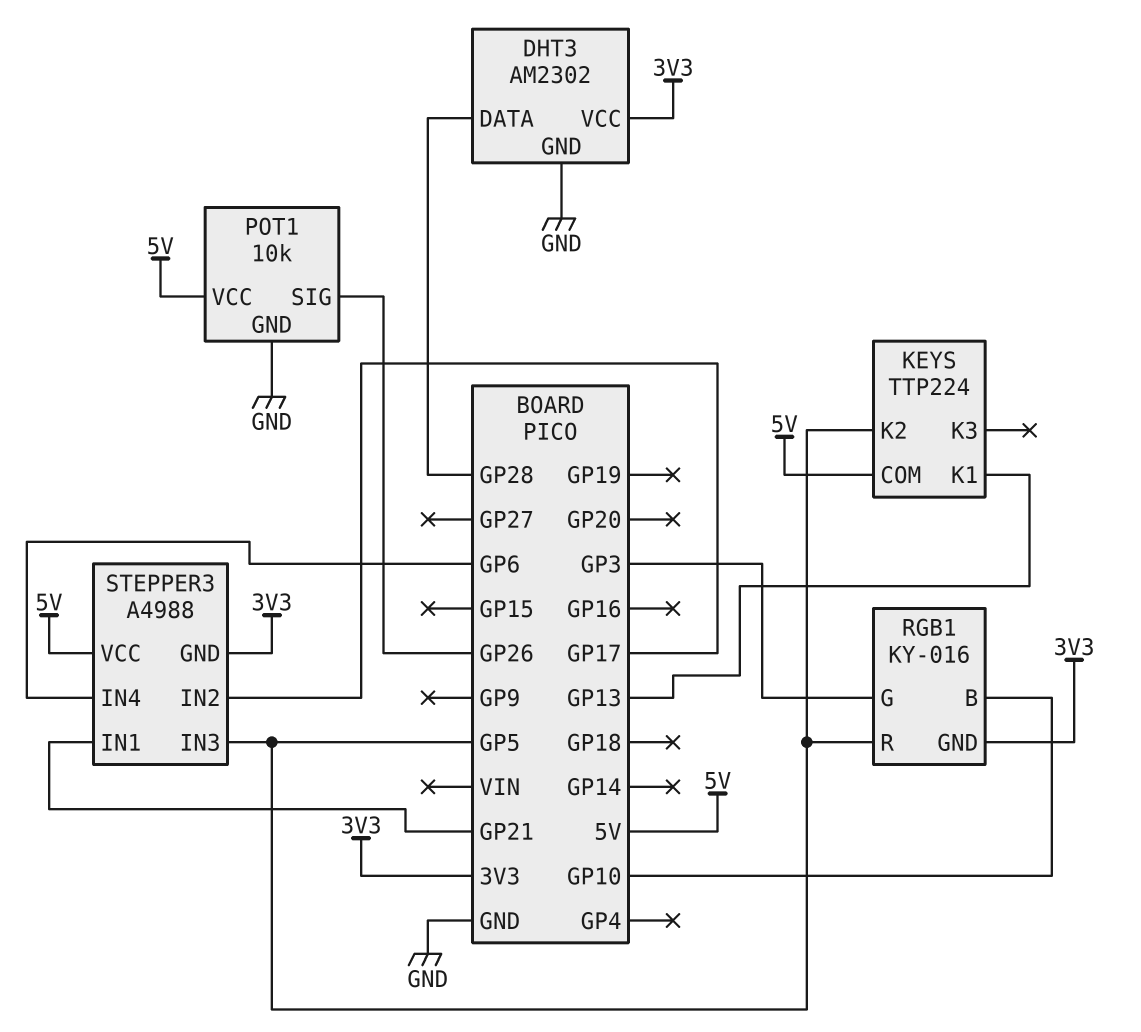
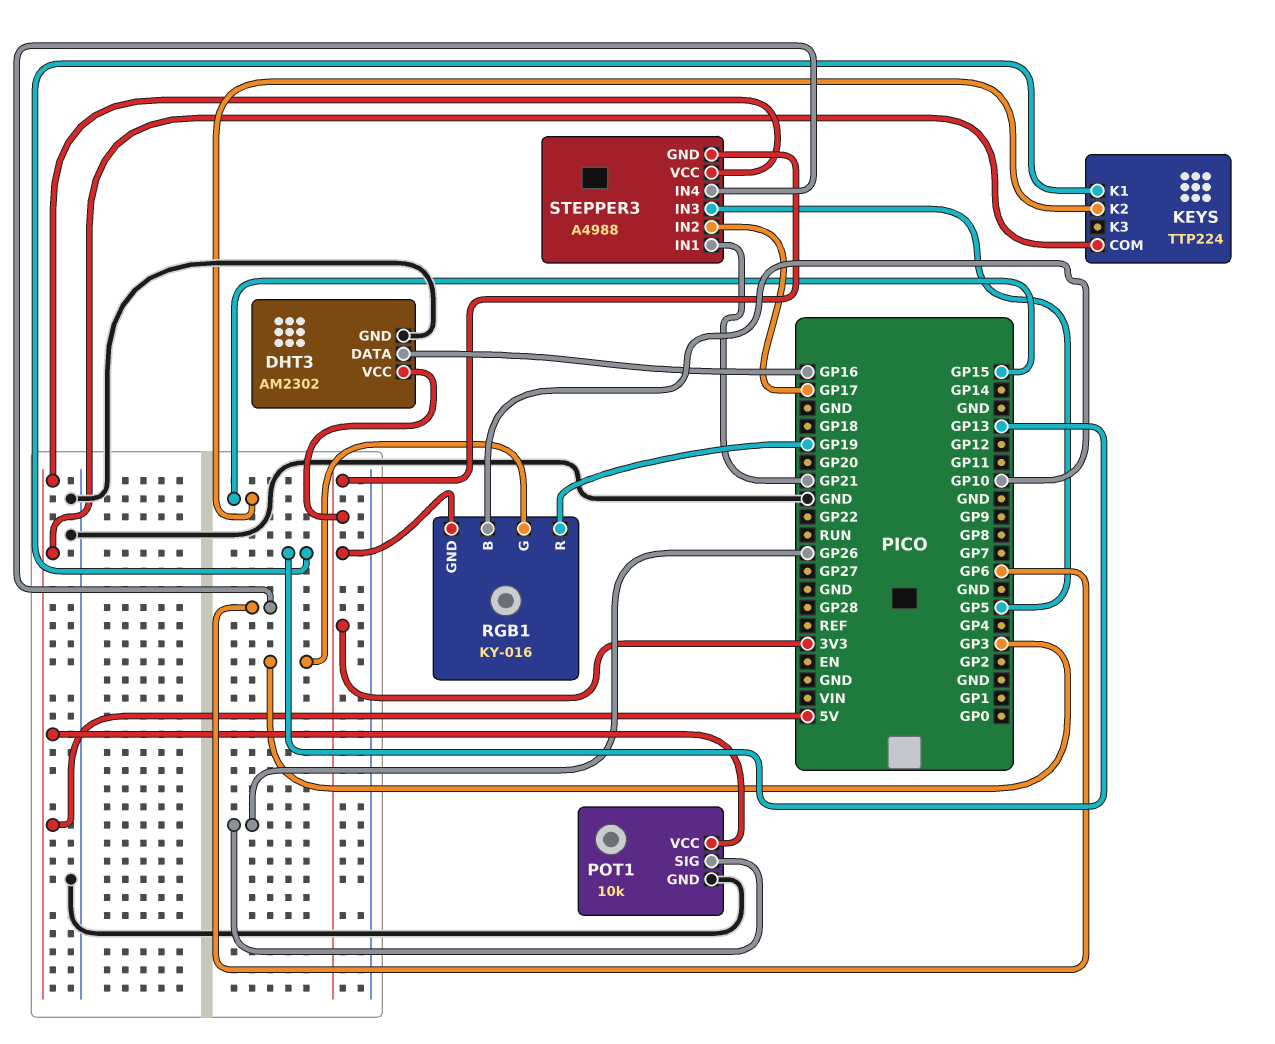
DHT3 pin DATA: GP28 -> GP16
KEYS pin K2: GP5 -> GP15
RGB1 pin R: GP5 -> GP19

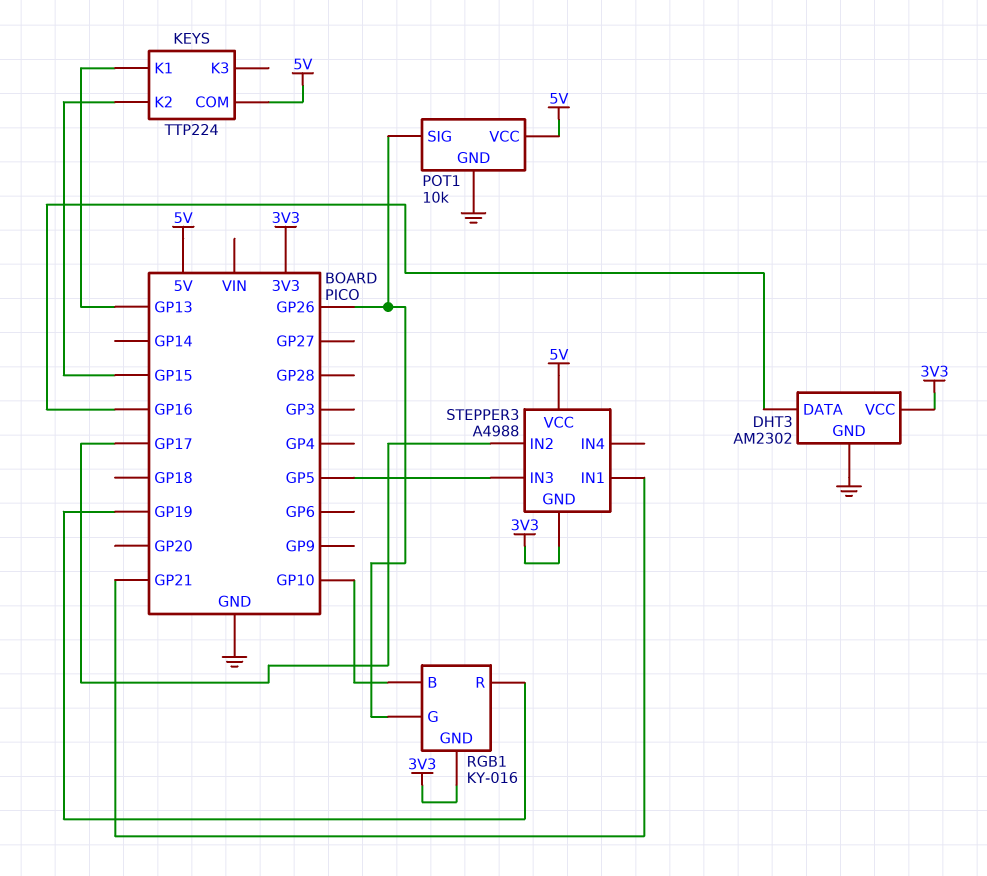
RGB1 pin G: GP3 -> GP26
STEPPER3 pin IN4: GP6 -> none

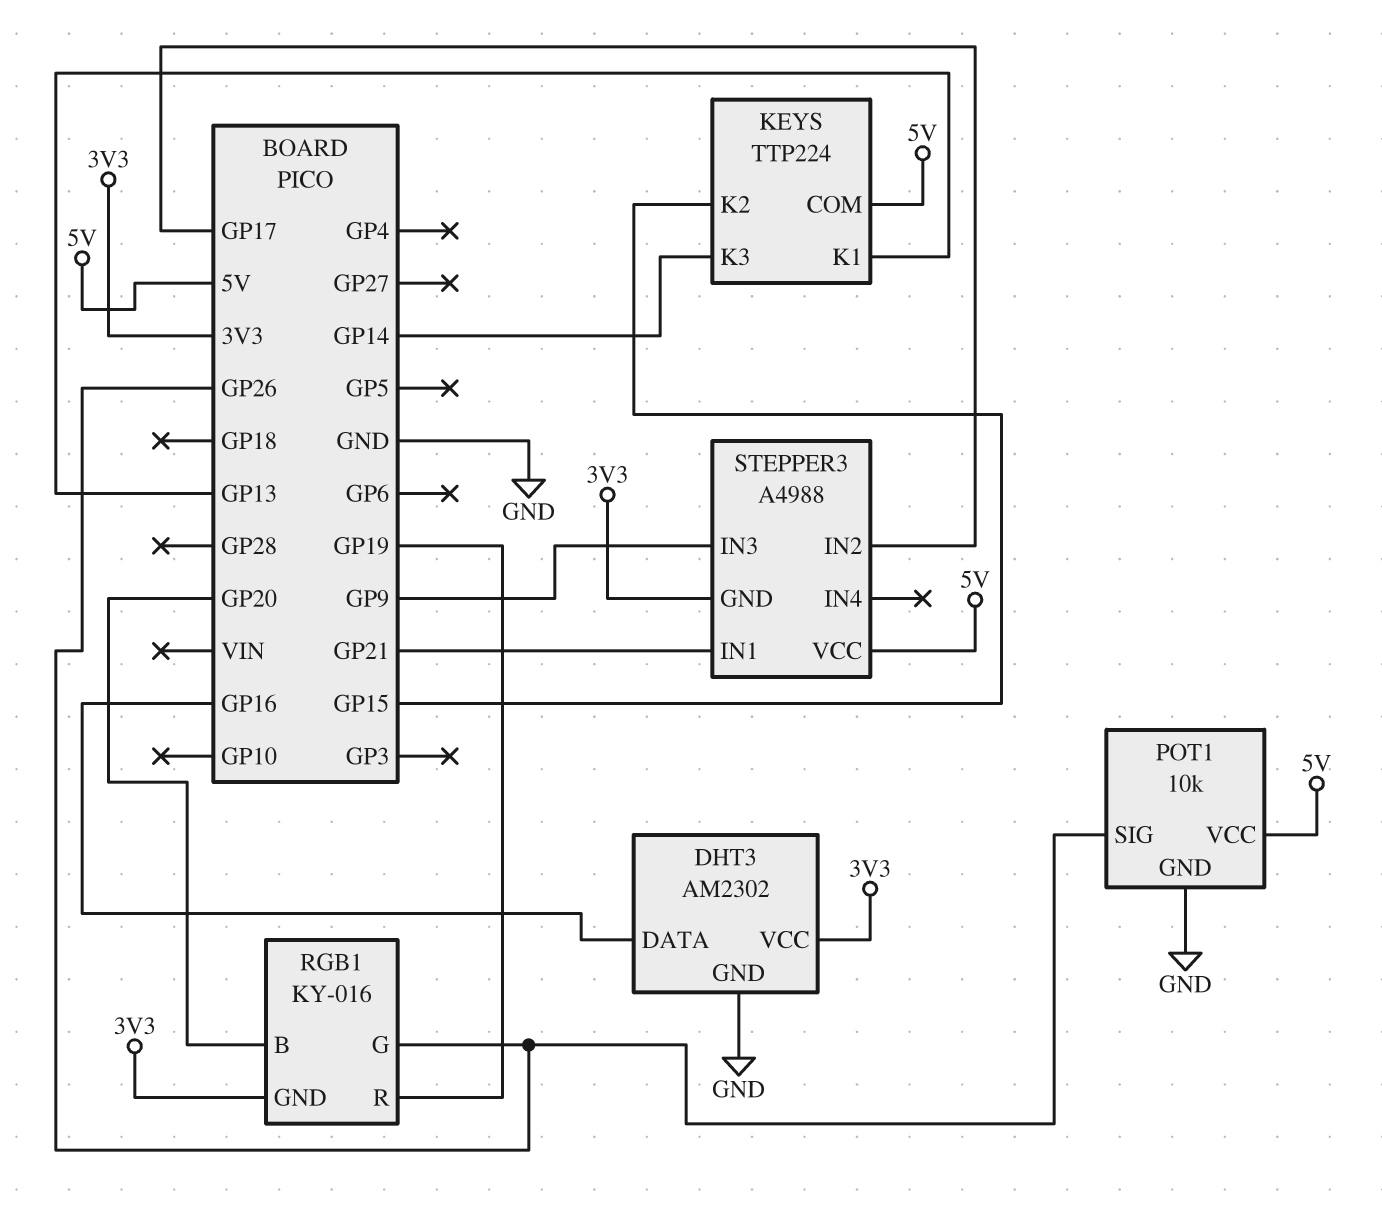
KEYS pin K3: none -> GP14
RGB1 pin B: GP10 -> GP20
STEPPER3 pin IN3: GP5 -> GP9

